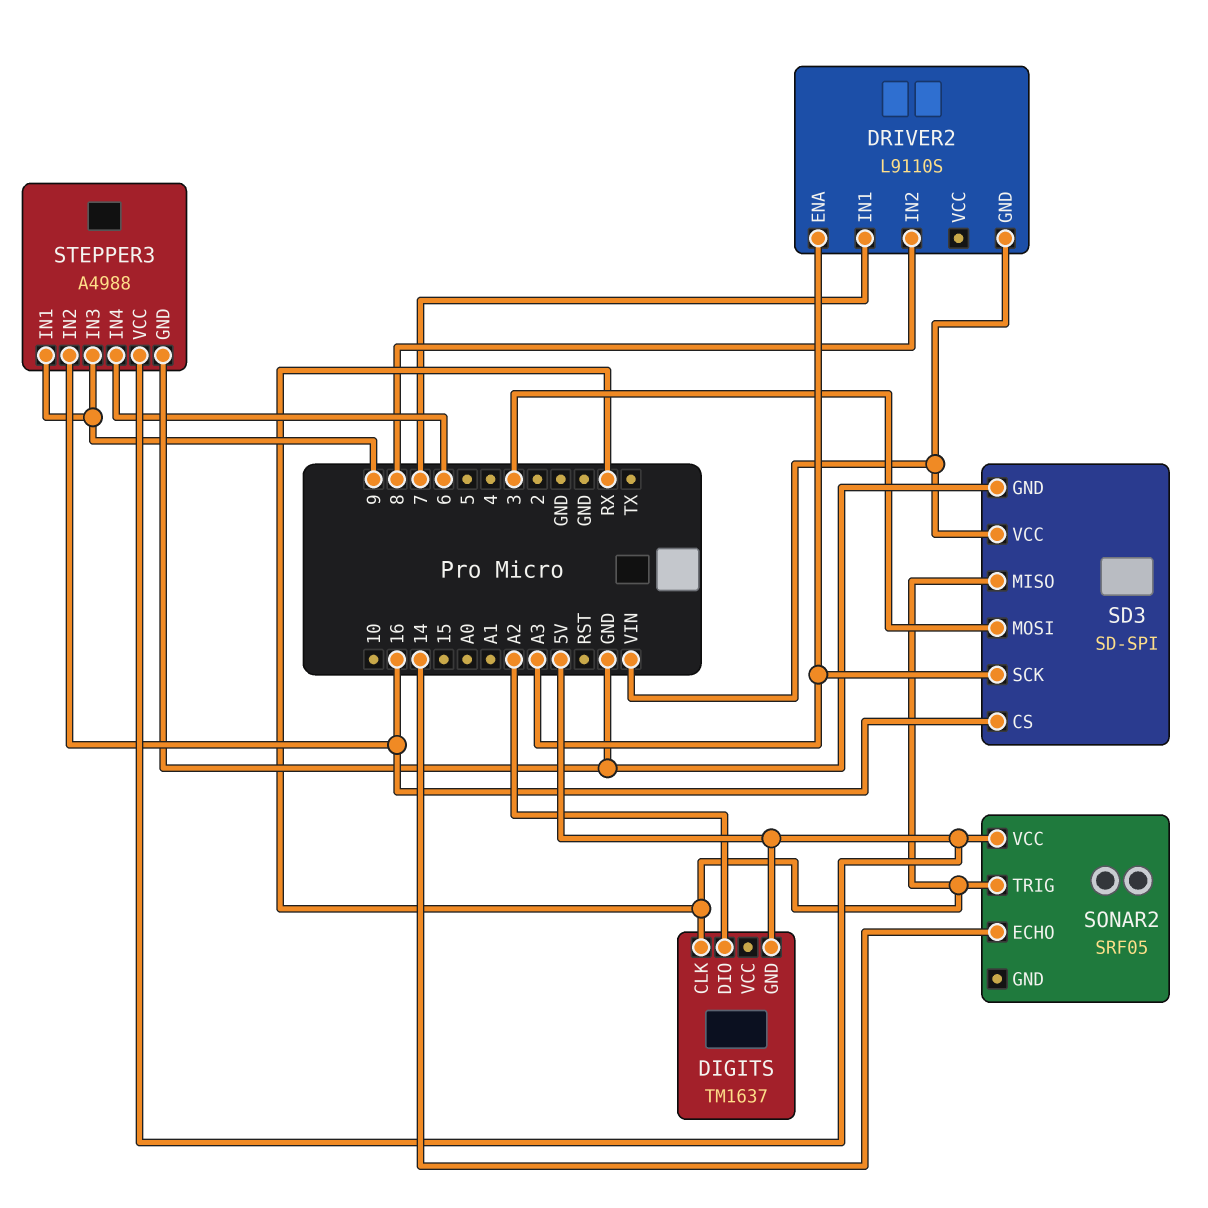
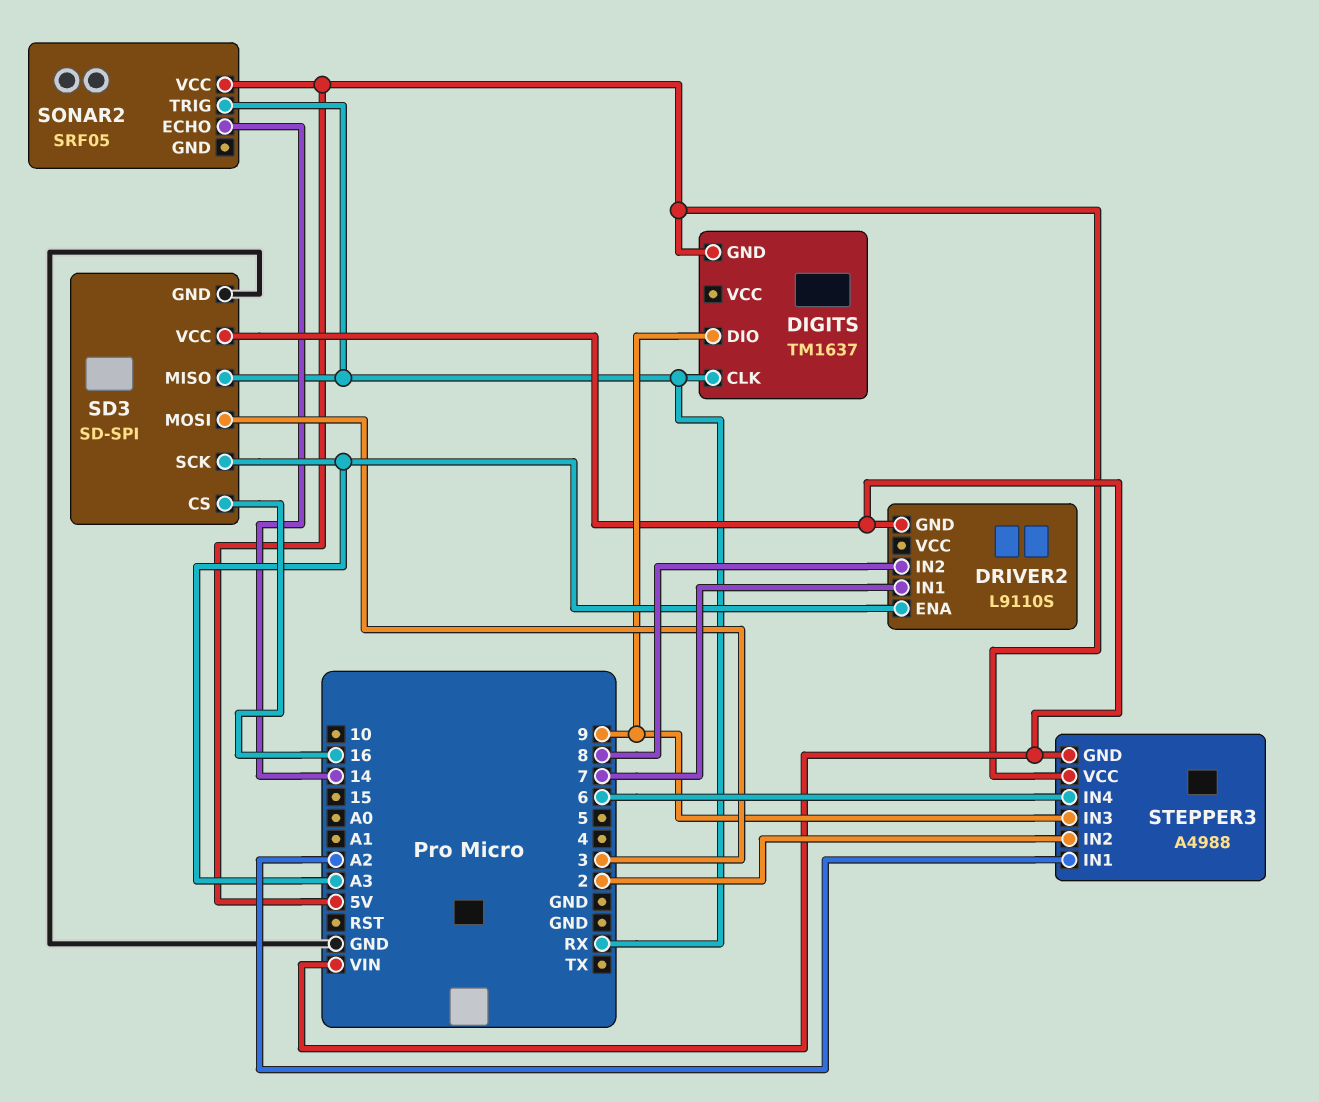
DIGITS pin DIO: A2 -> 9
STEPPER3 pin GND: GND -> VIN
STEPPER3 pin IN1: 9 -> A2
STEPPER3 pin IN2: 16 -> 2

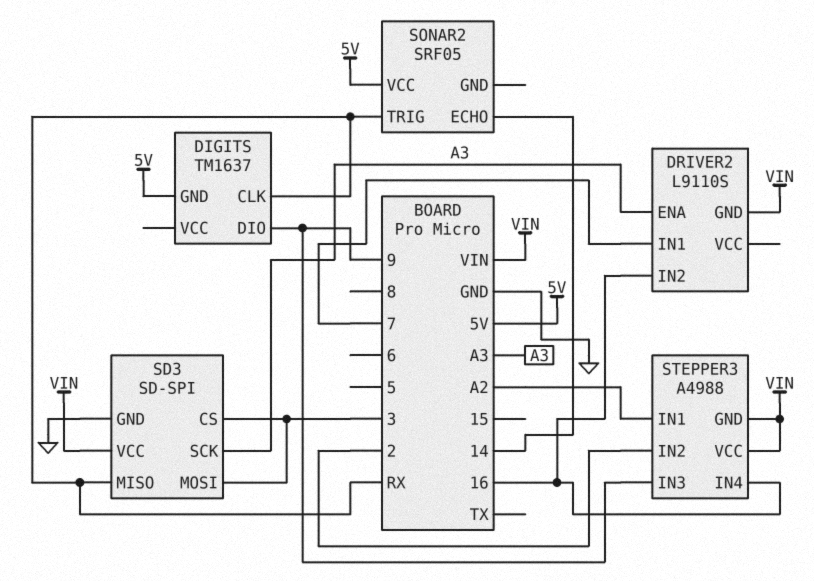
DRIVER2 pin IN2: 8 -> 16
SD3 pin CS: 16 -> 3
STEPPER3 pin IN4: 6 -> 16
STEPPER3 pin VCC: 5V -> VIN

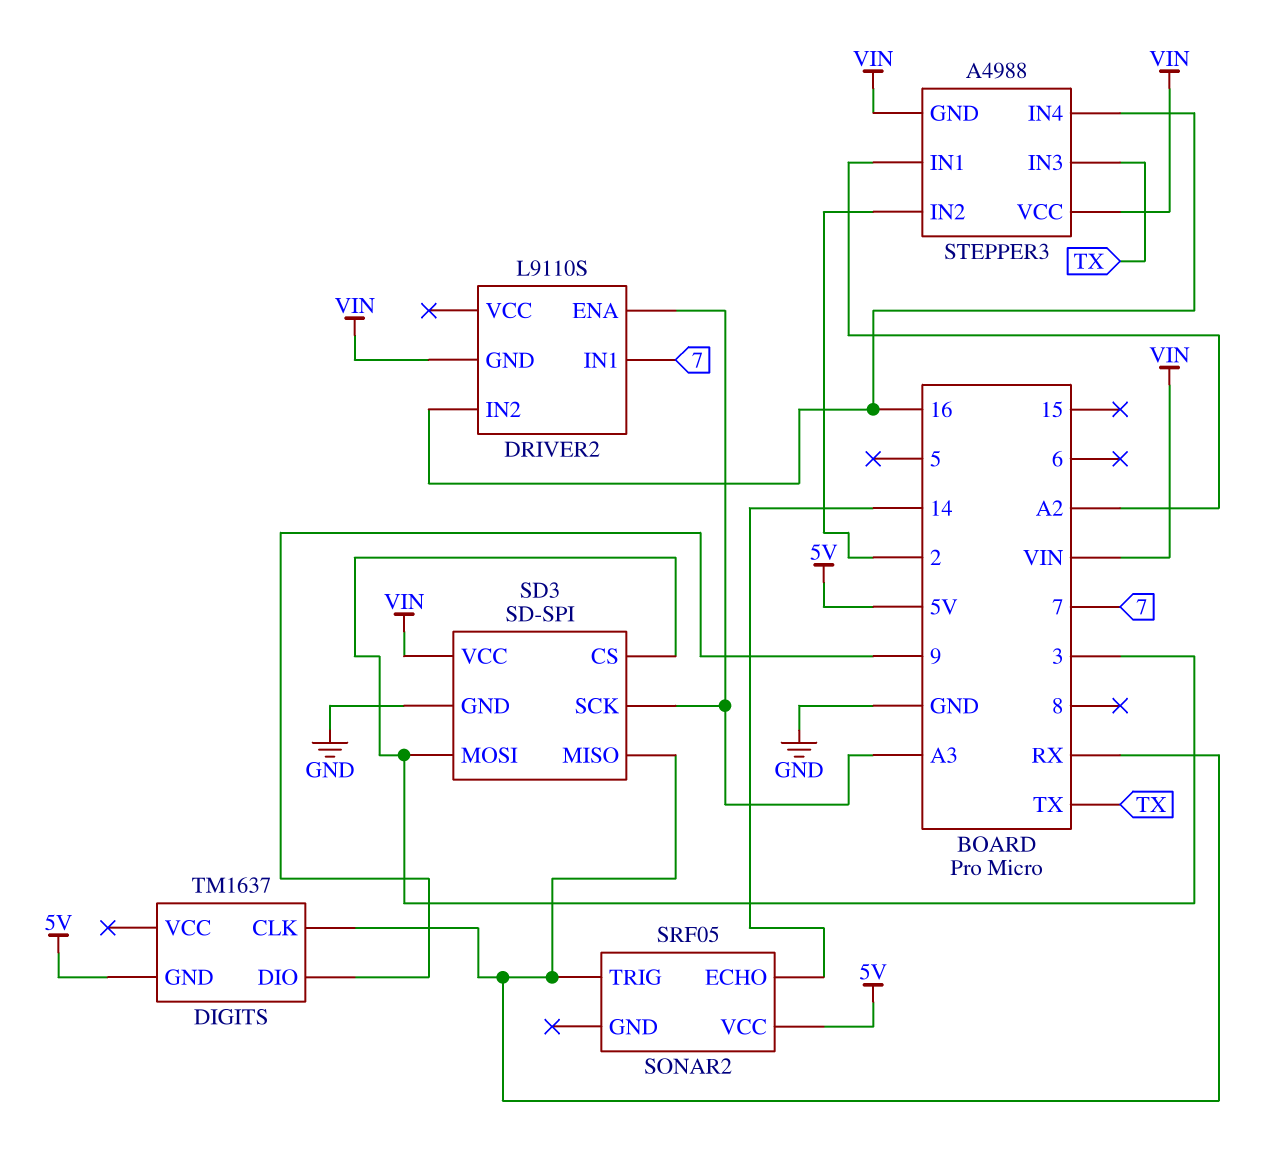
STEPPER3 pin IN3: 9 -> TX

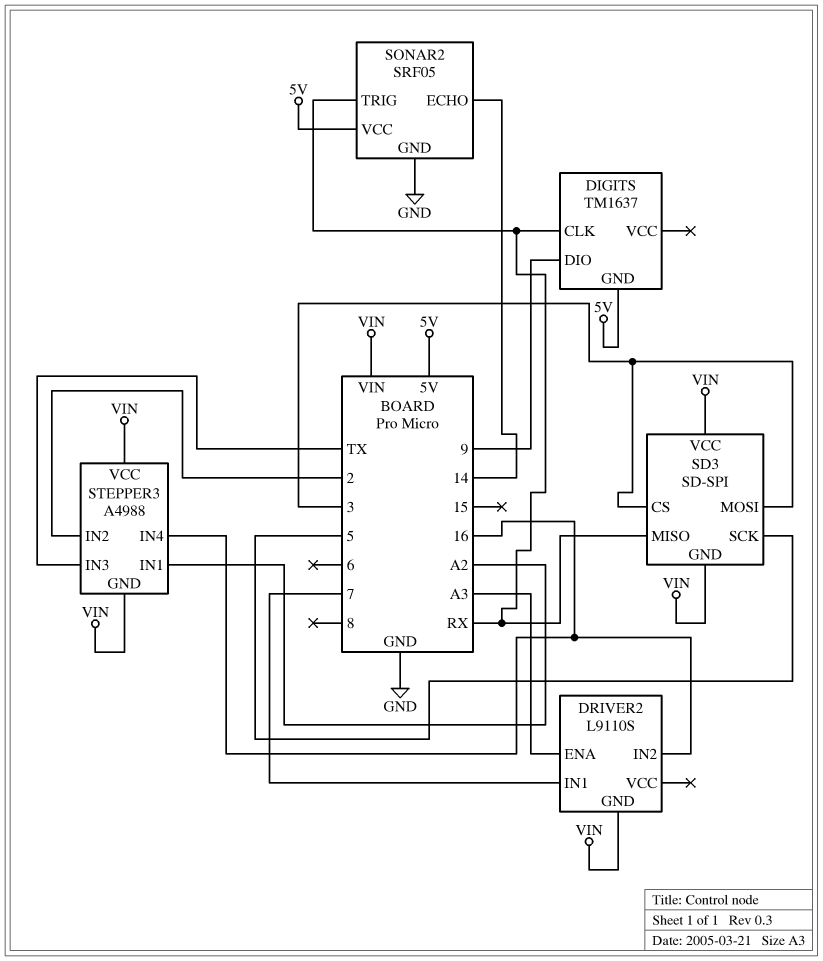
SD3 pin GND: GND -> VIN
SD3 pin SCK: A3 -> 5
SONAR2 pin GND: none -> GND

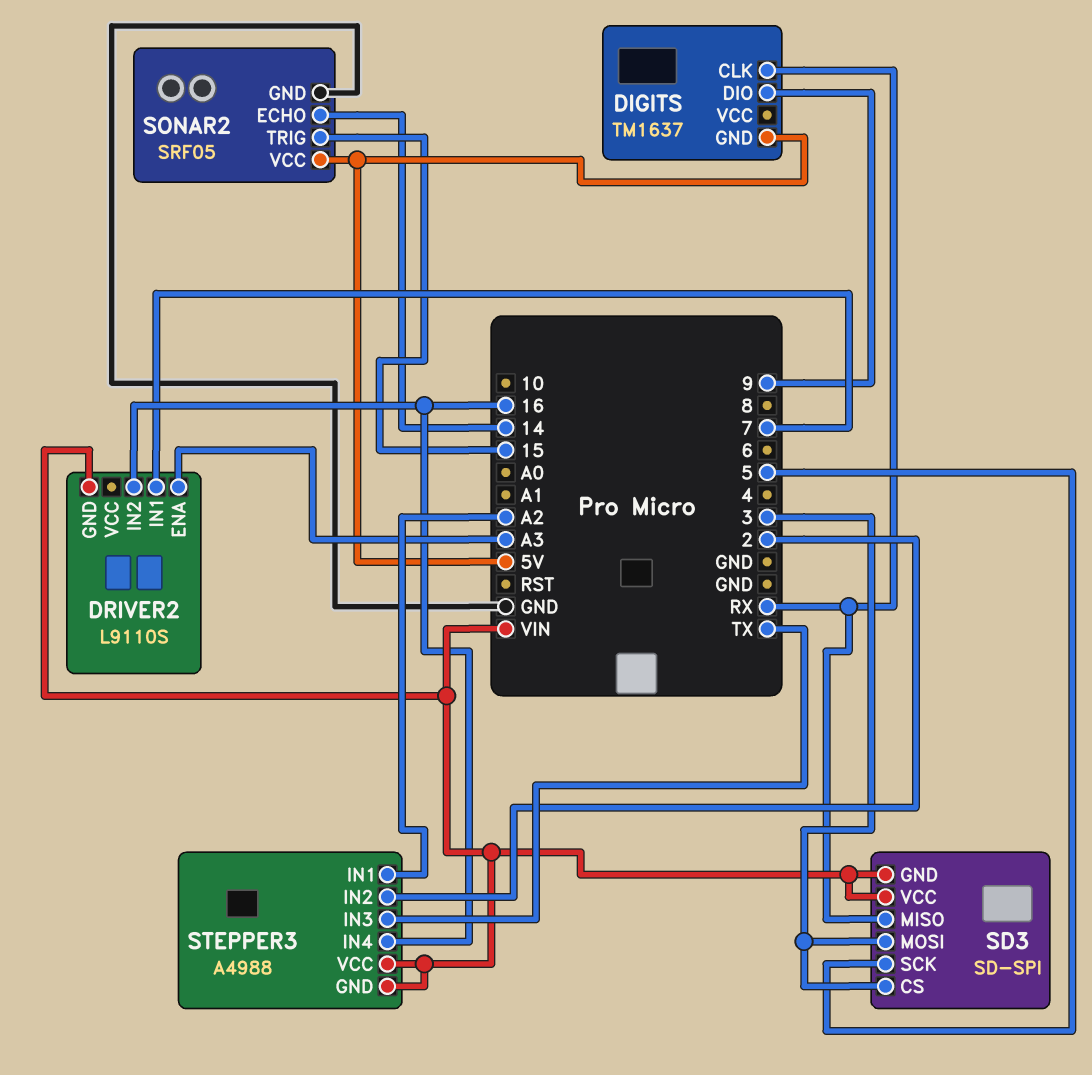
SONAR2 pin TRIG: RX -> 15

